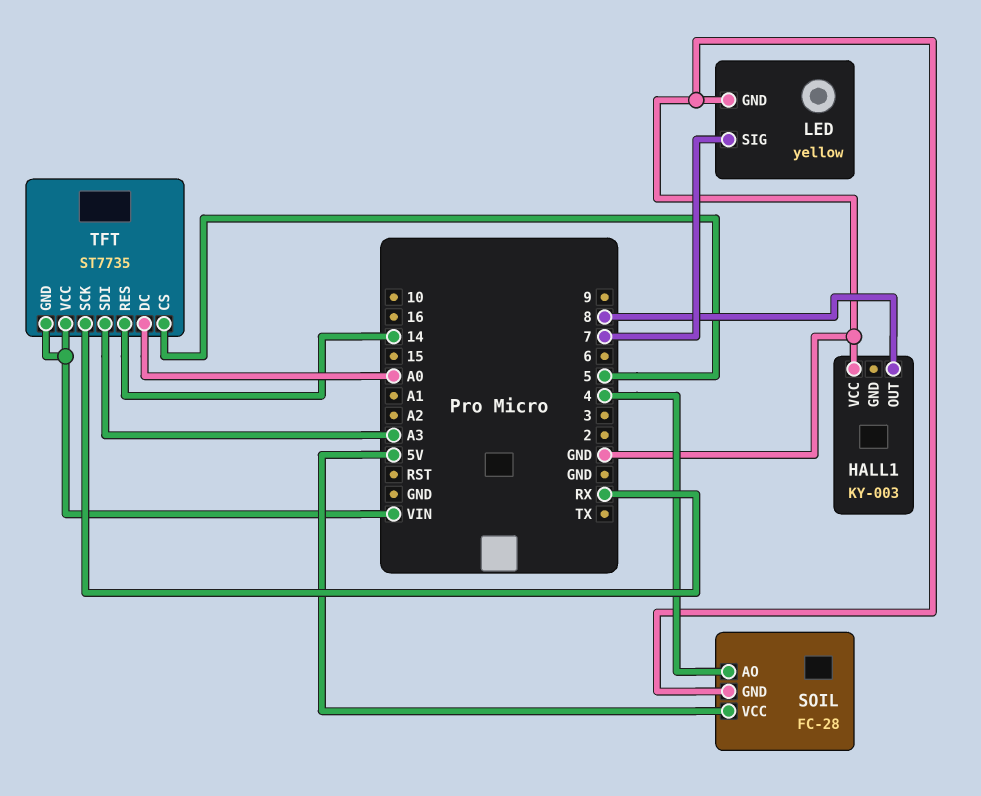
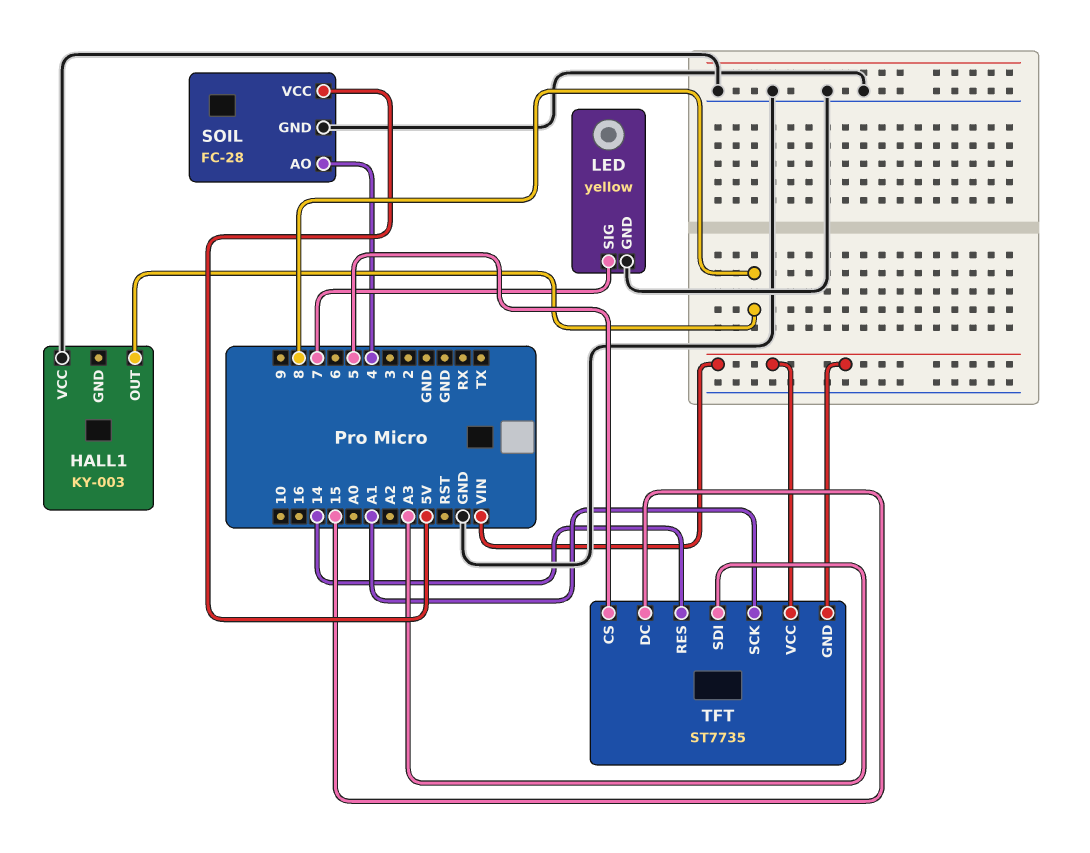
TFT pin DC: A0 -> 15
TFT pin SCK: RX -> A1

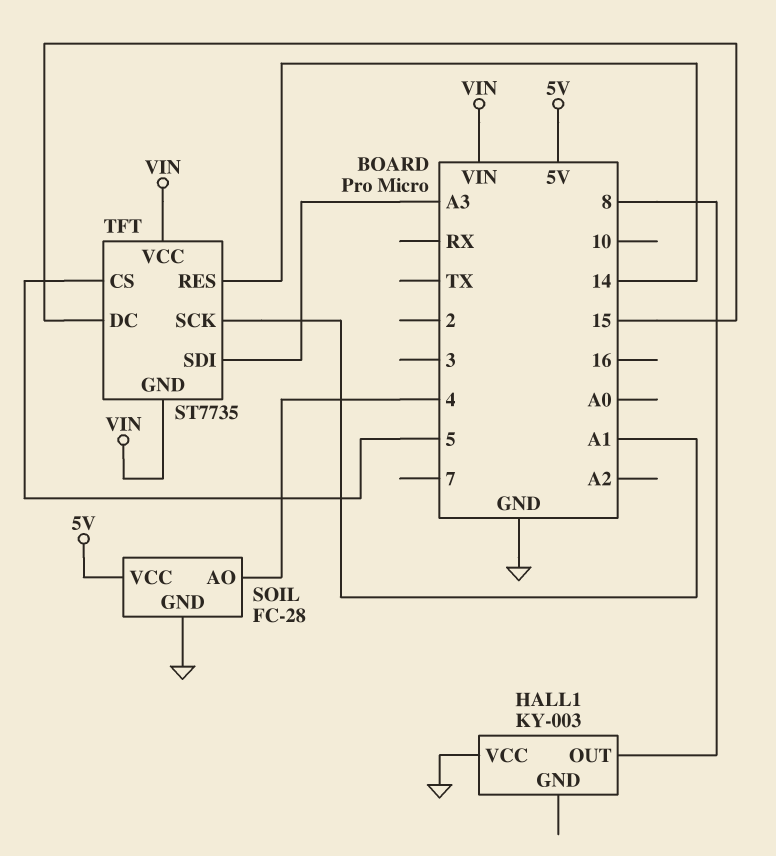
LED: yellow -> none
LED pin GND: GND -> none
LED pin SIG: 7 -> none

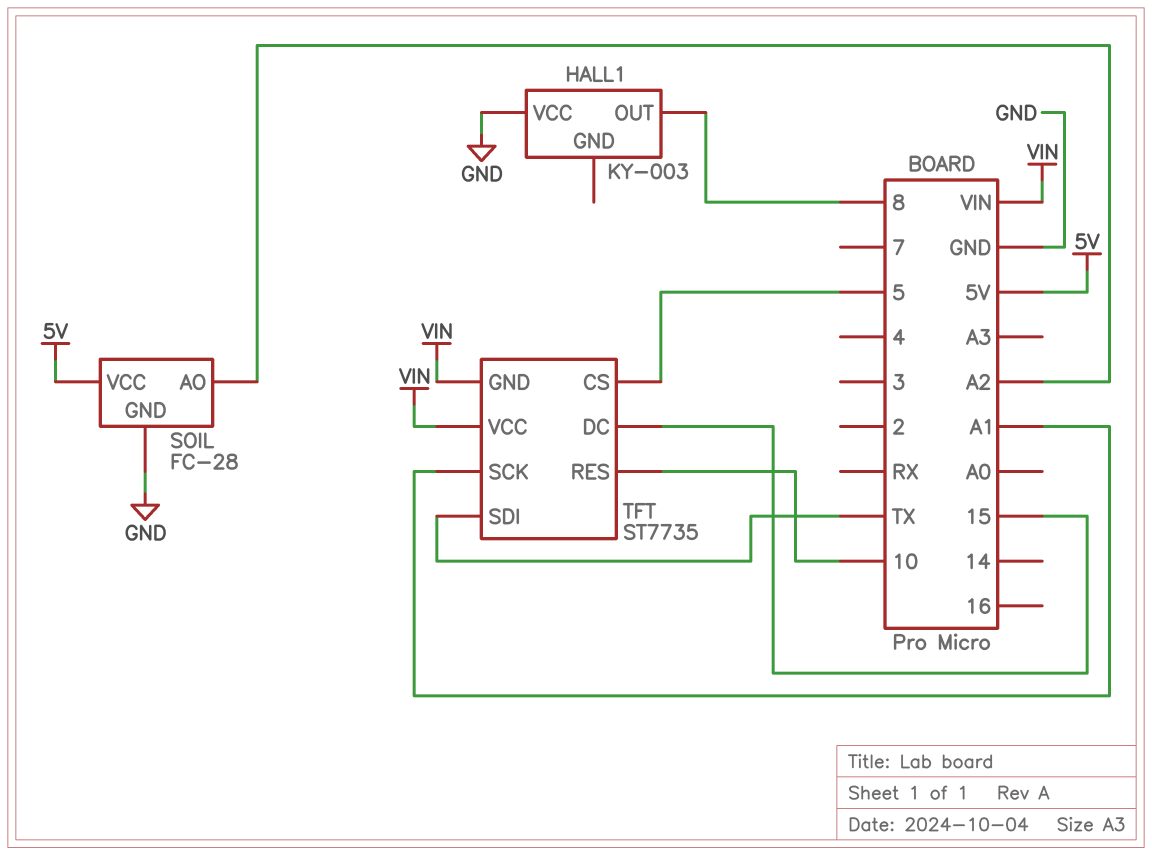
SOIL pin AO: 4 -> A2
TFT pin RES: 14 -> 10
TFT pin SDI: A3 -> TX

